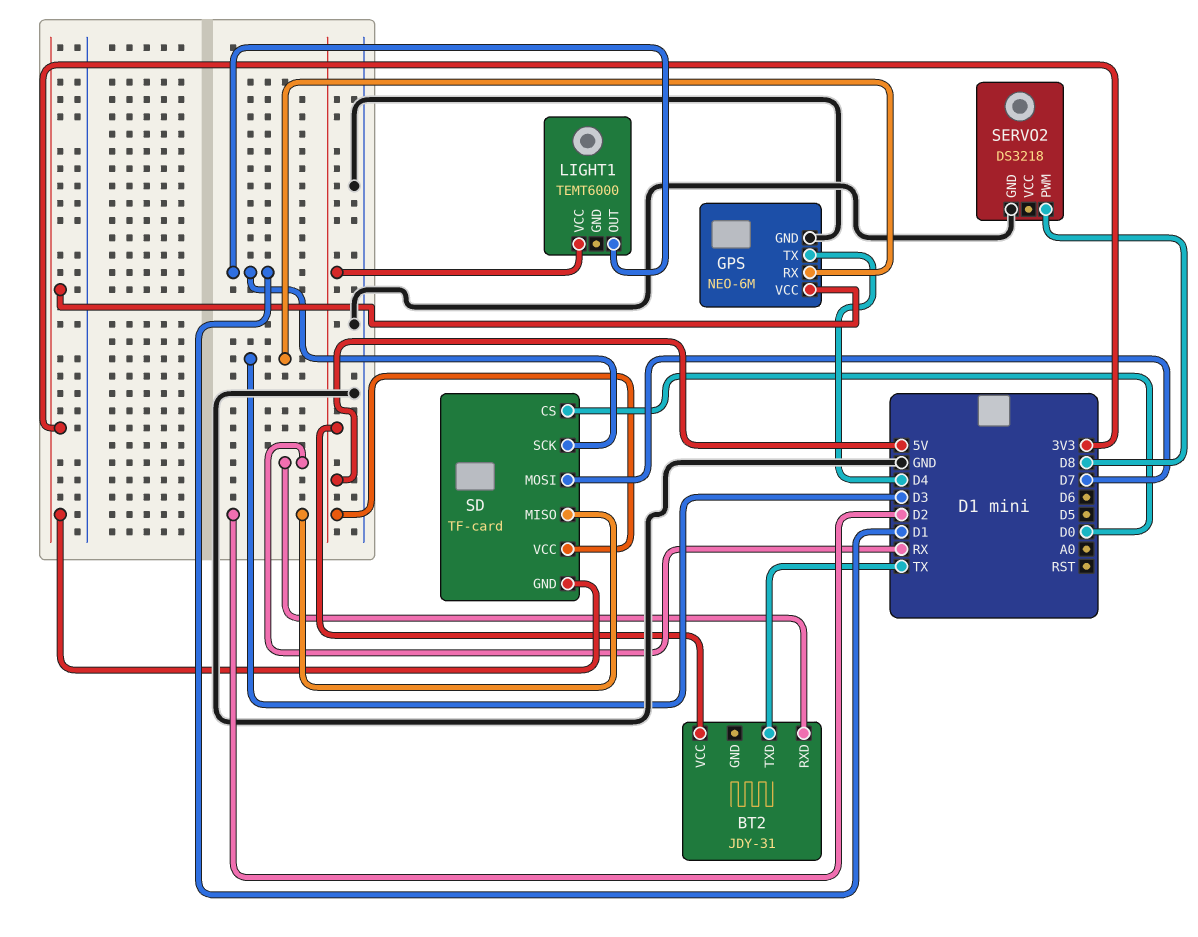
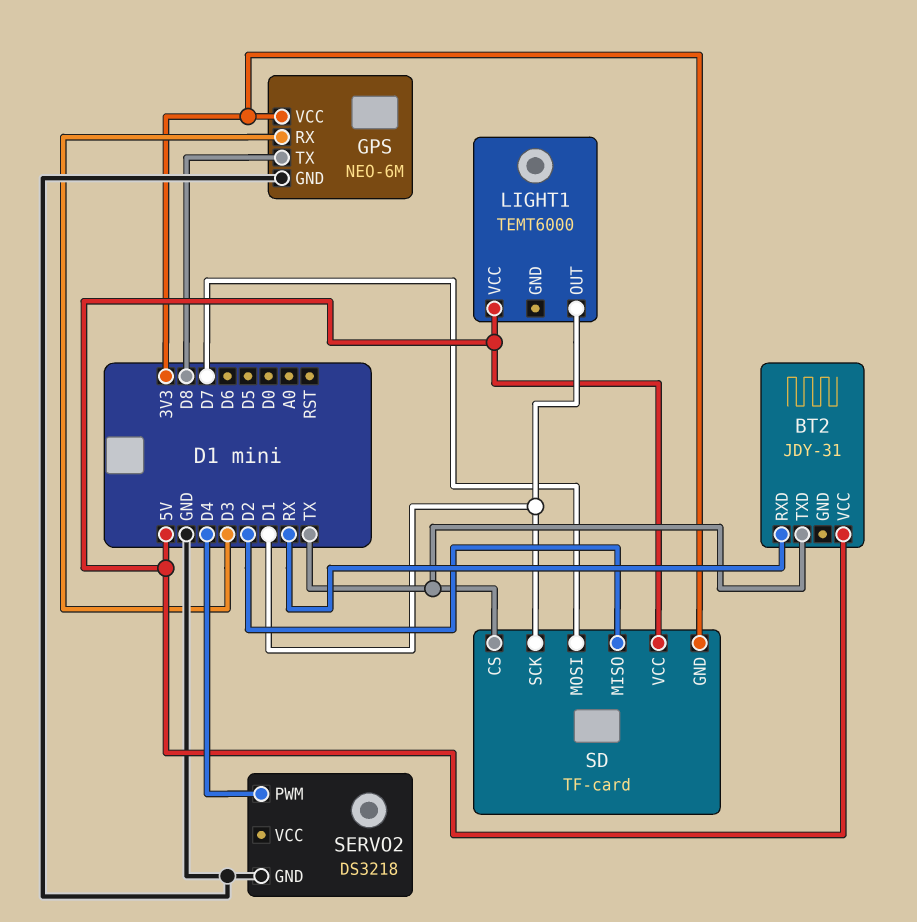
GPS pin TX: D4 -> D8
SD pin CS: D0 -> TX
SERVO2 pin PWM: D8 -> D4

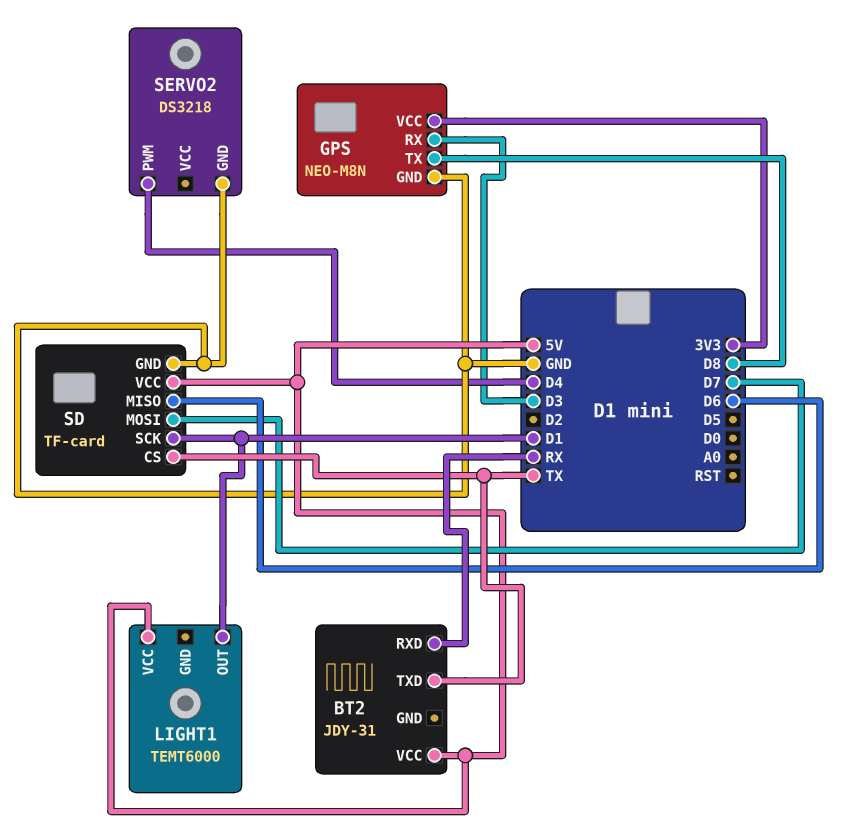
GPS: NEO-6M -> NEO-M8N
SD pin GND: 3V3 -> GND
SD pin MISO: D2 -> D6

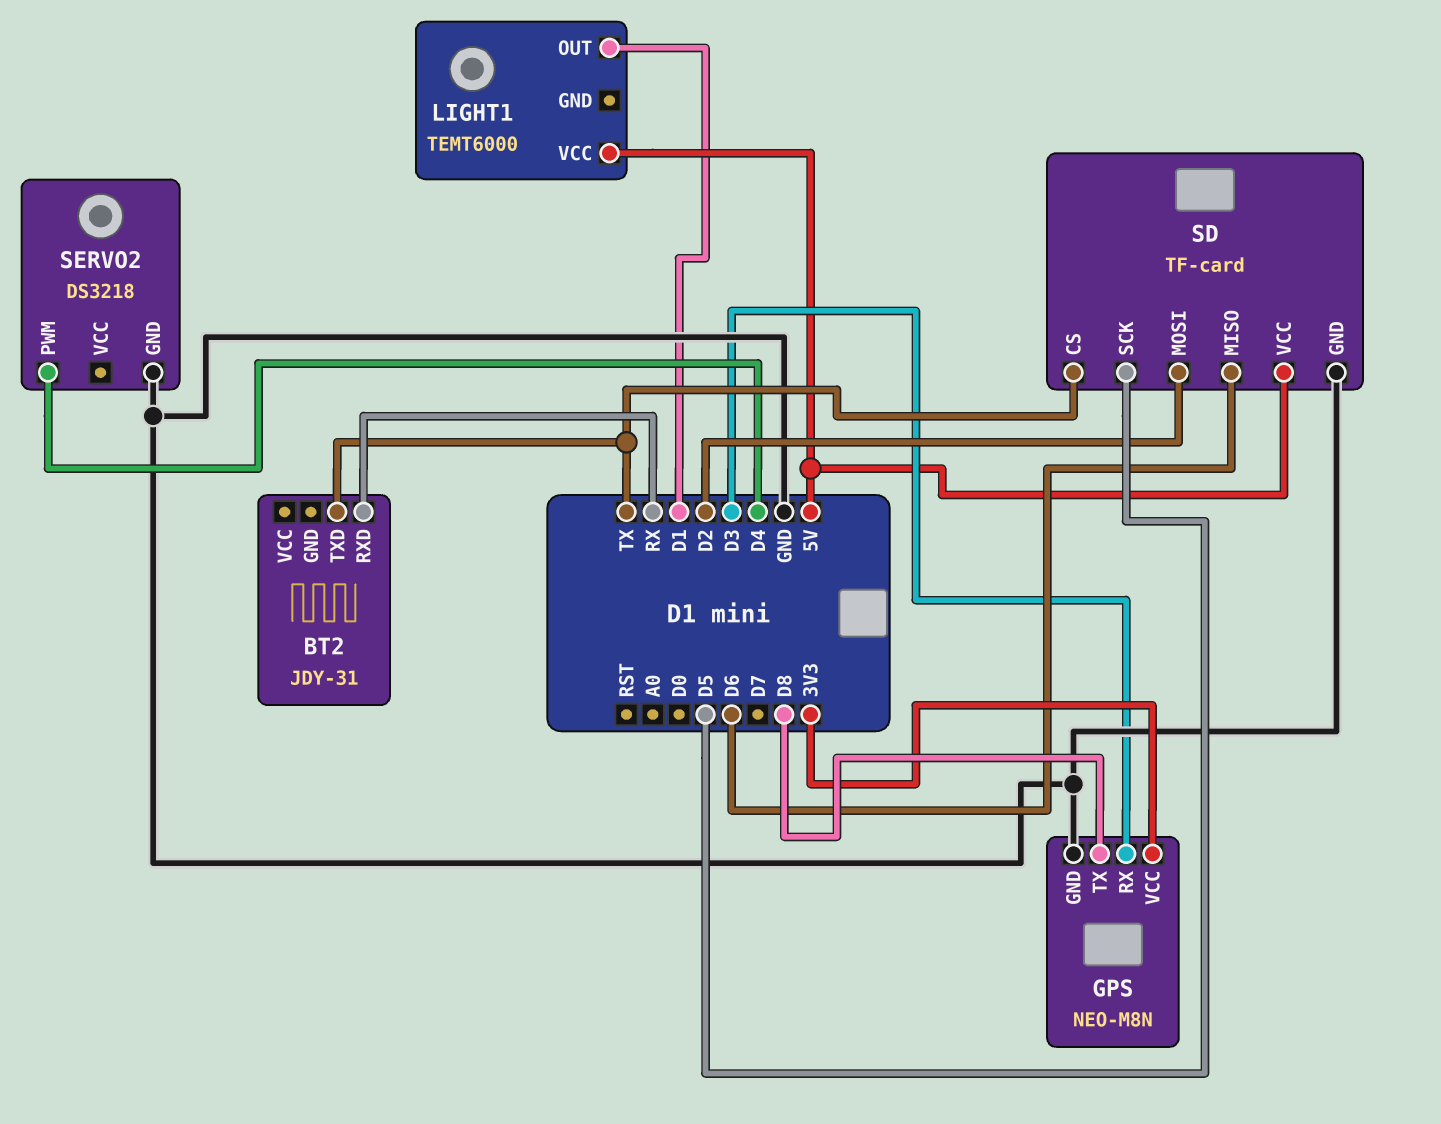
BT2 pin VCC: 5V -> none
SD pin MOSI: D7 -> D2
SD pin SCK: D1 -> D5

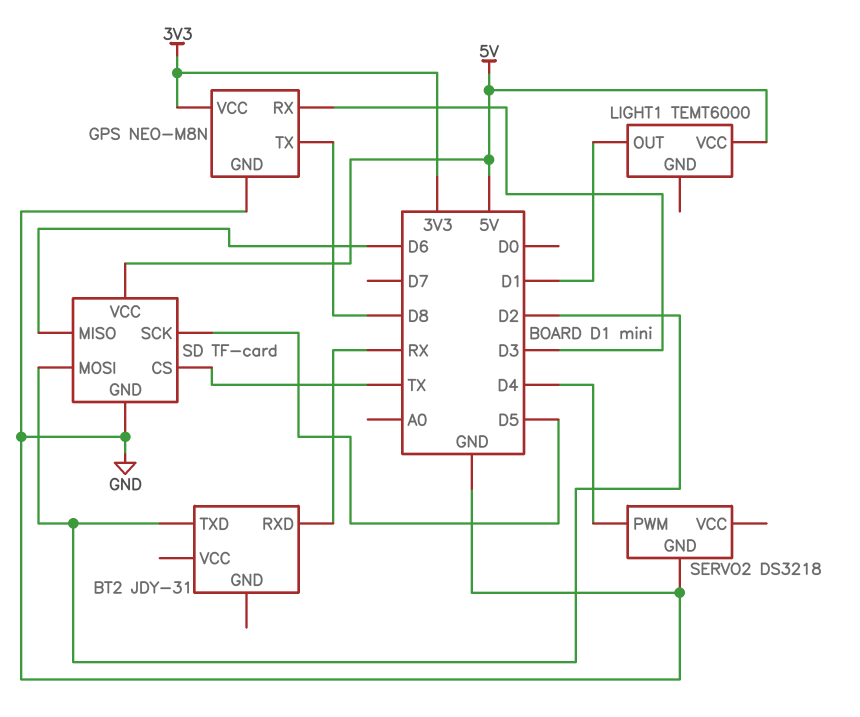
BT2 pin TXD: TX -> D2

